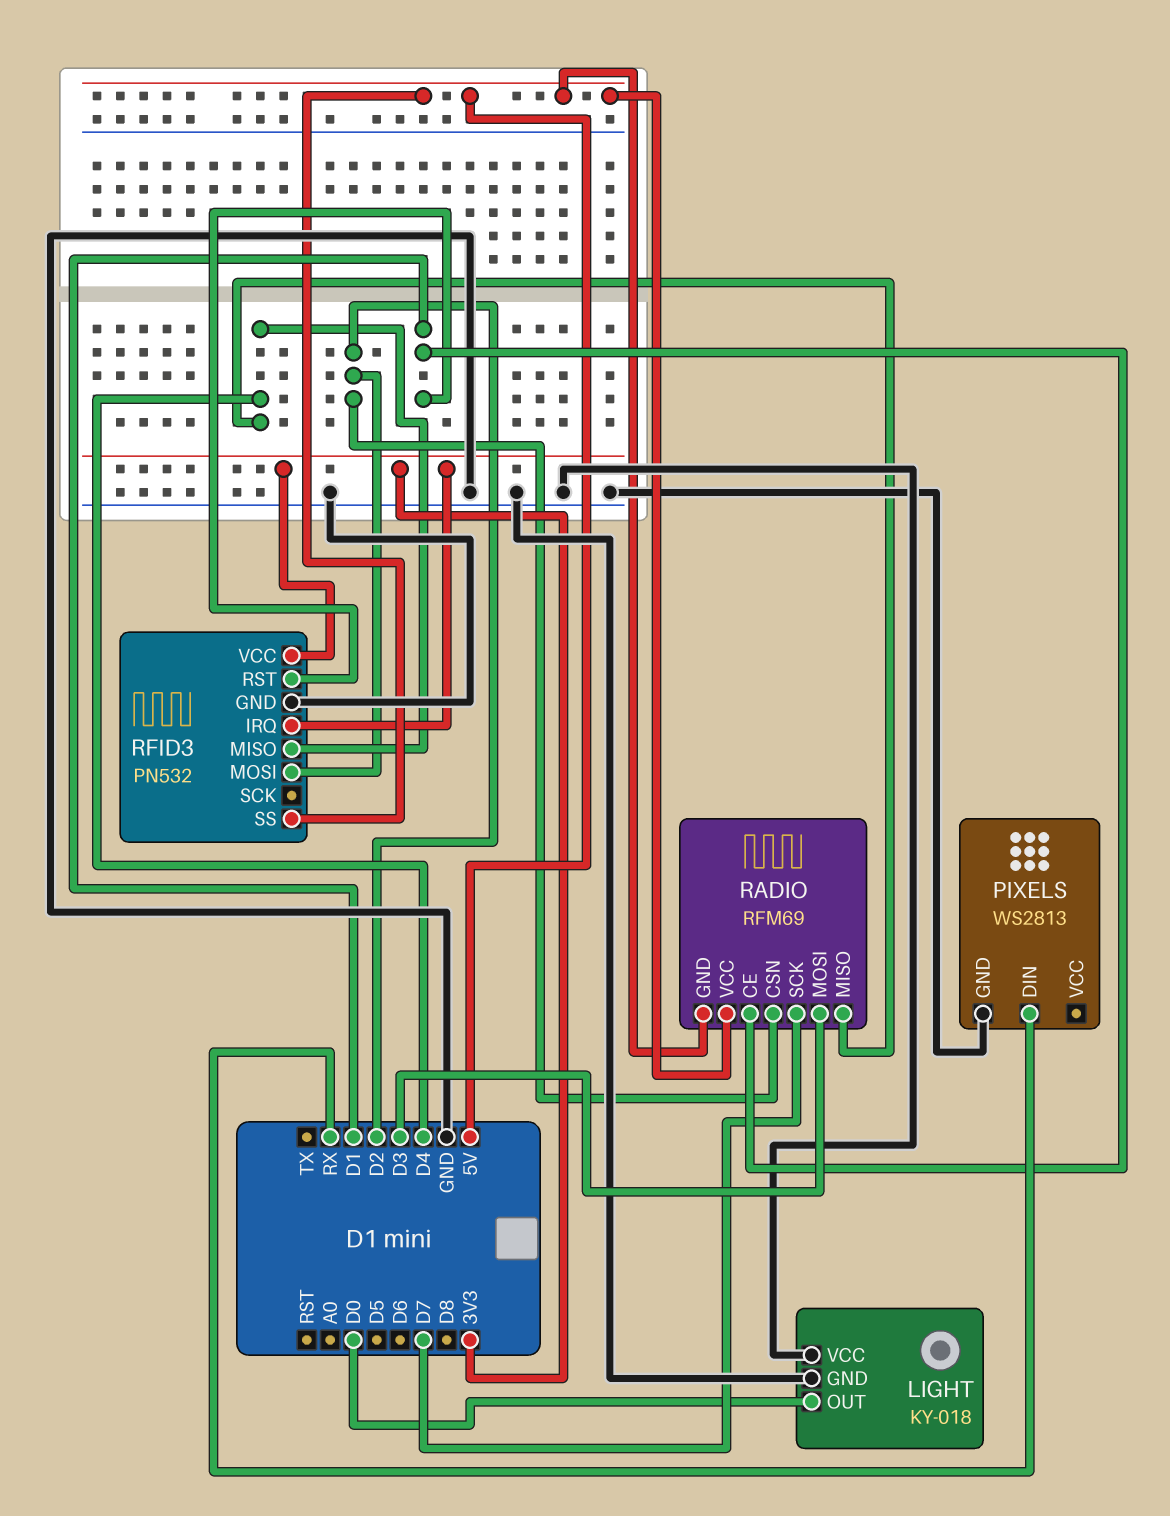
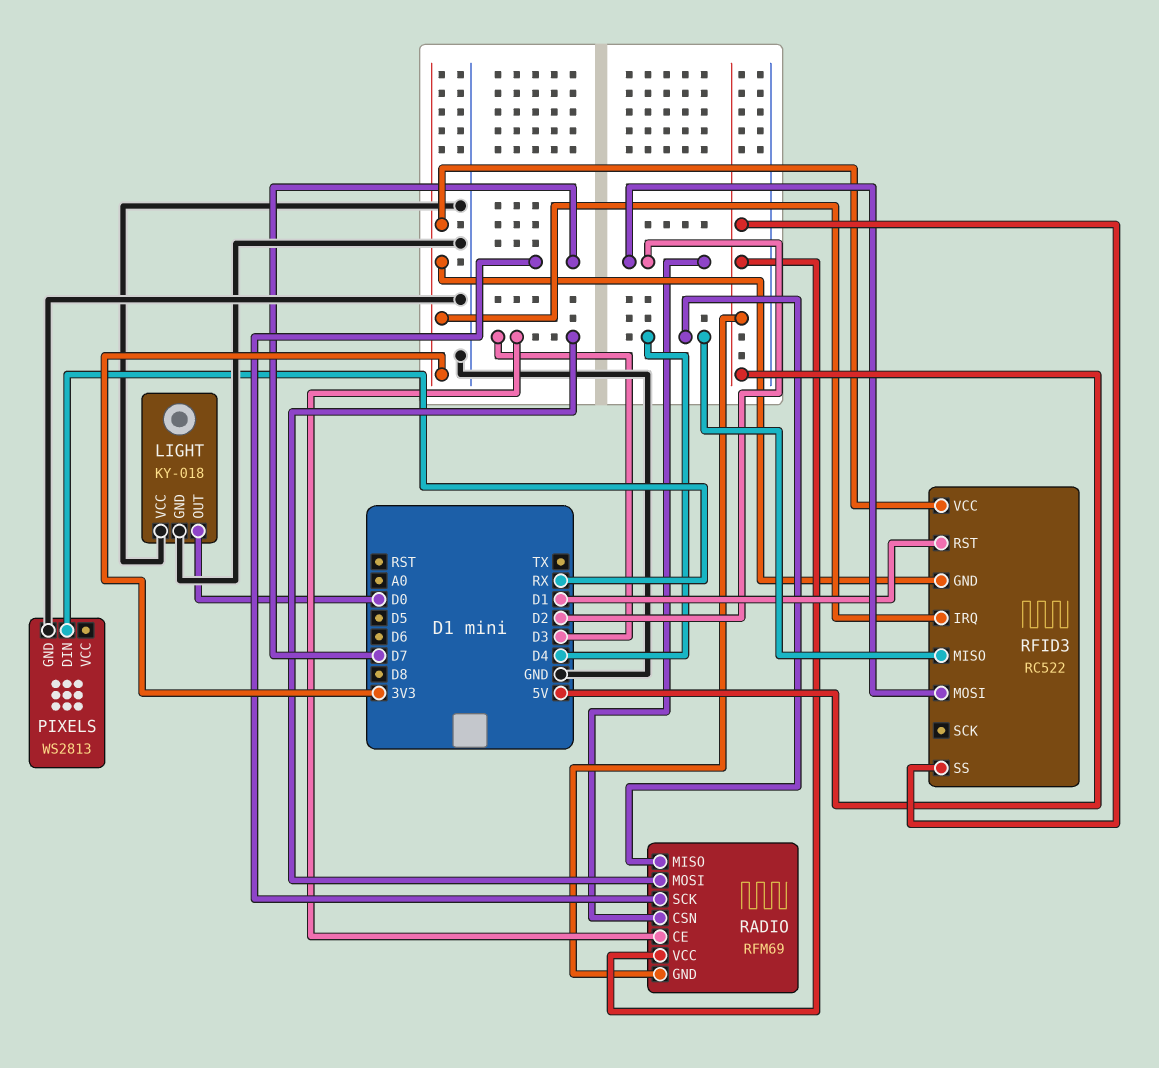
RADIO pin CE: D1 -> D3
RFID3: PN532 -> RC522
RFID3 pin GND: GND -> 3V3

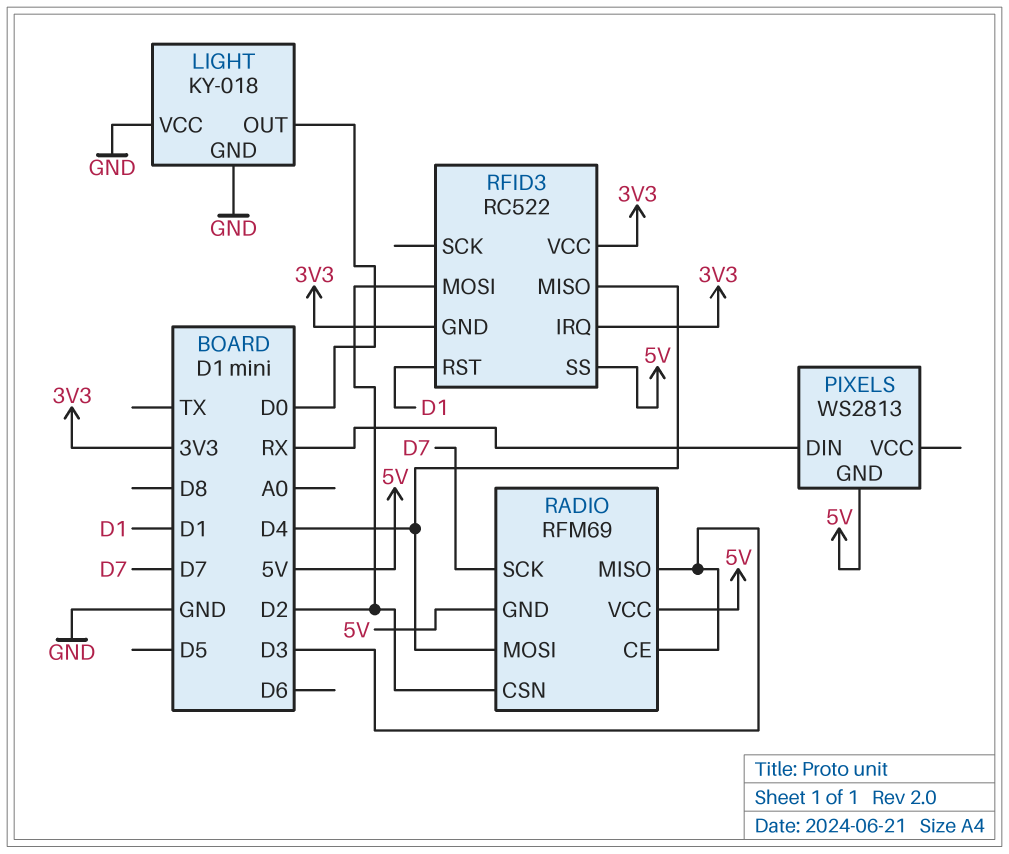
PIXELS pin GND: GND -> 5V
RADIO pin MISO: D4 -> D3
RADIO pin MOSI: D3 -> D4

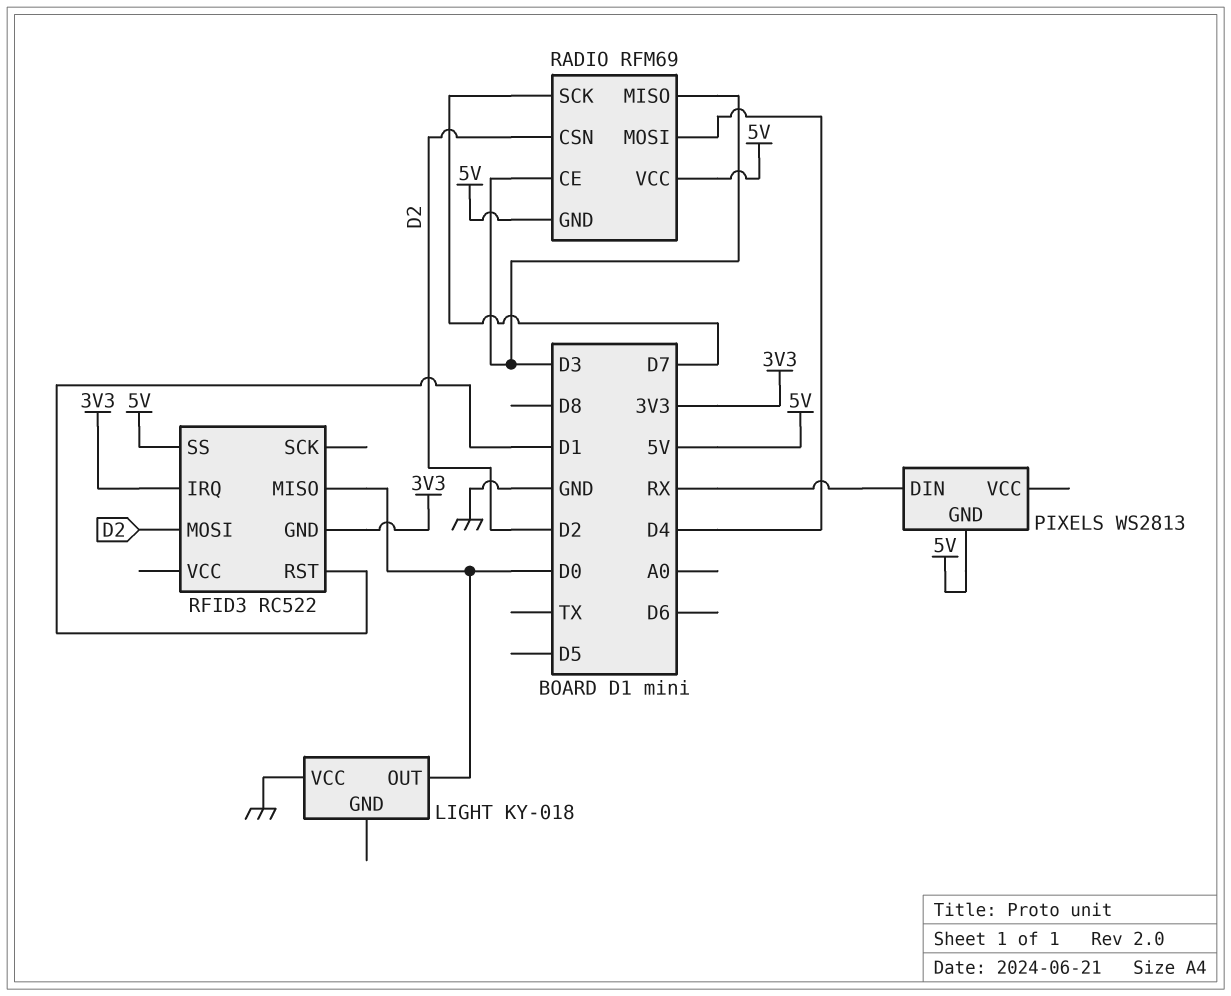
LIGHT pin GND: GND -> none
RFID3 pin MISO: D4 -> D0
RFID3 pin VCC: 3V3 -> none

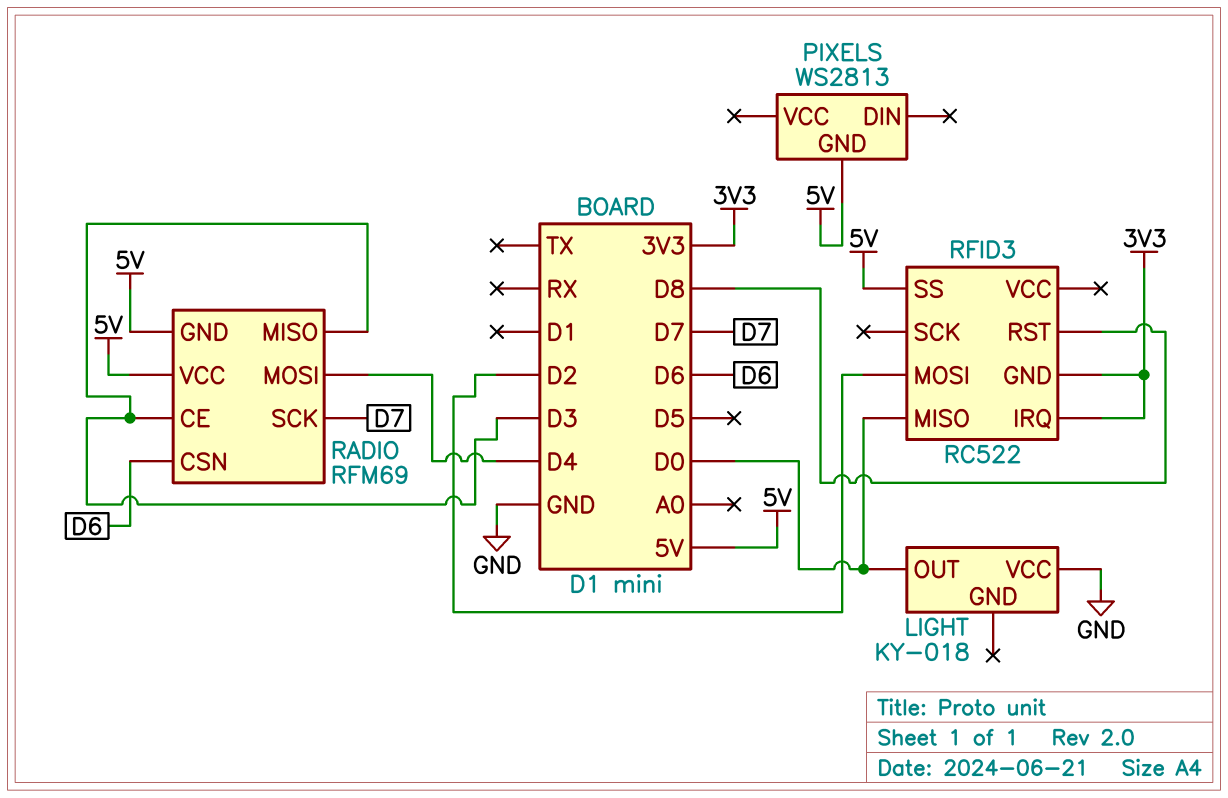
PIXELS pin DIN: RX -> none
RADIO pin CSN: D2 -> D6
RFID3 pin RST: D1 -> D8

